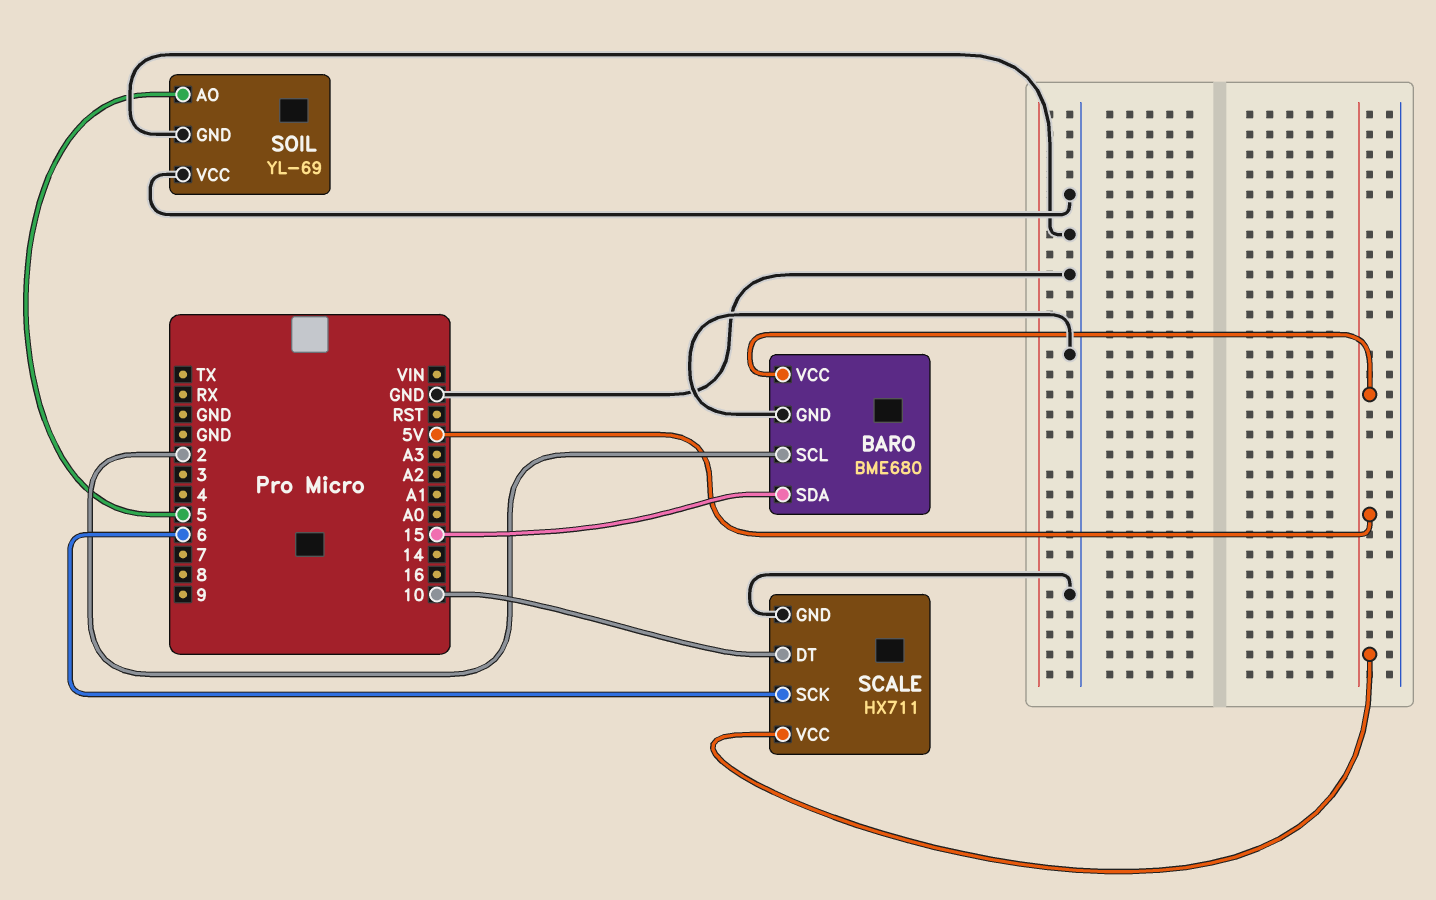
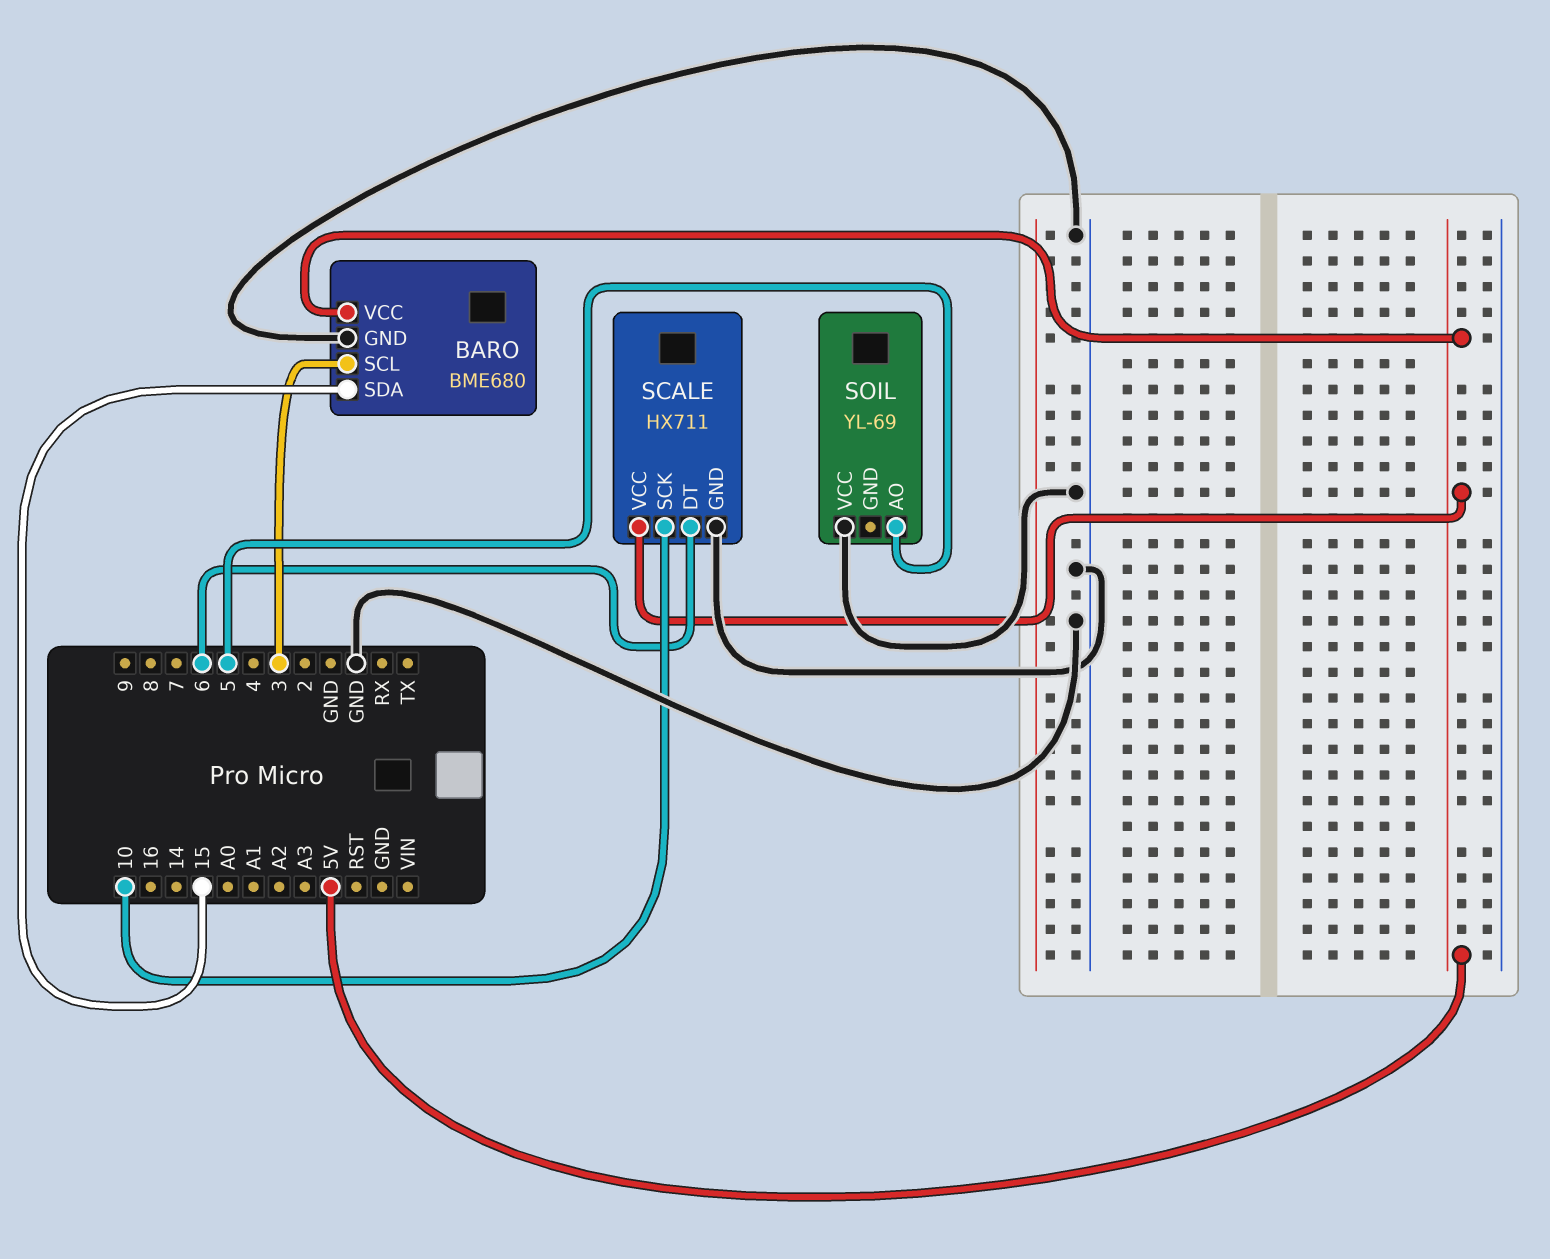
BARO pin SCL: 2 -> 3
SCALE pin DT: 10 -> 6
SCALE pin SCK: 6 -> 10
SOIL pin GND: GND -> none

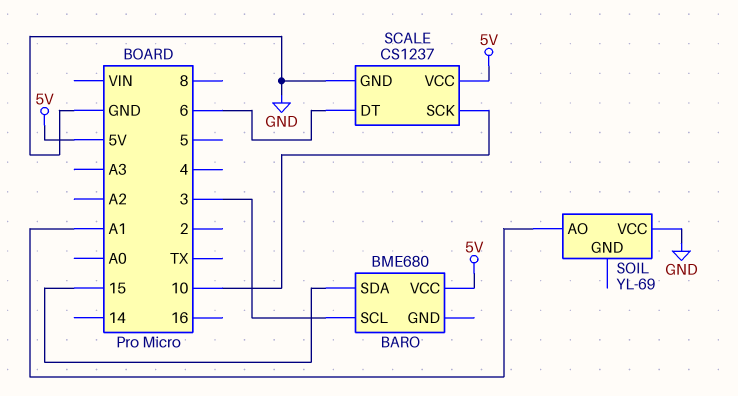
BARO pin GND: GND -> none
SCALE: HX711 -> CS1237
SOIL pin AO: 5 -> A1

